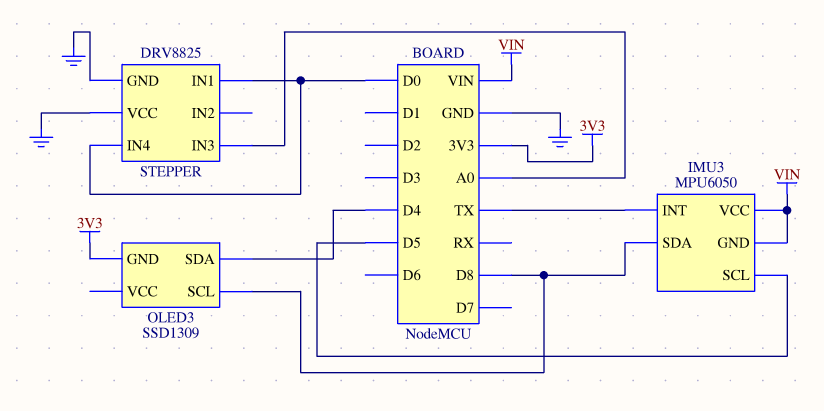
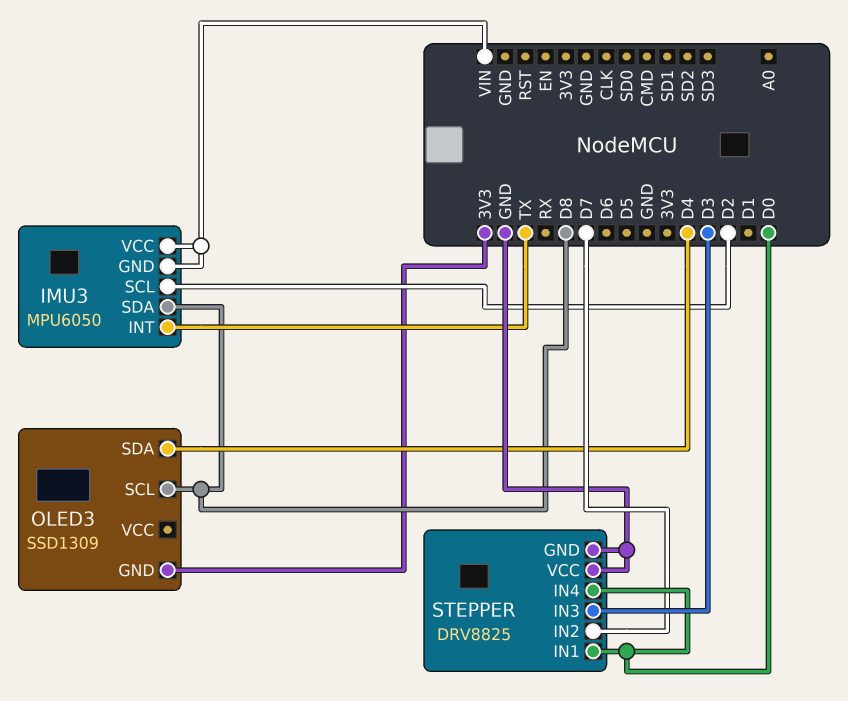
IMU3 pin SCL: D5 -> D2
STEPPER pin IN2: none -> D7
STEPPER pin IN3: A0 -> D3

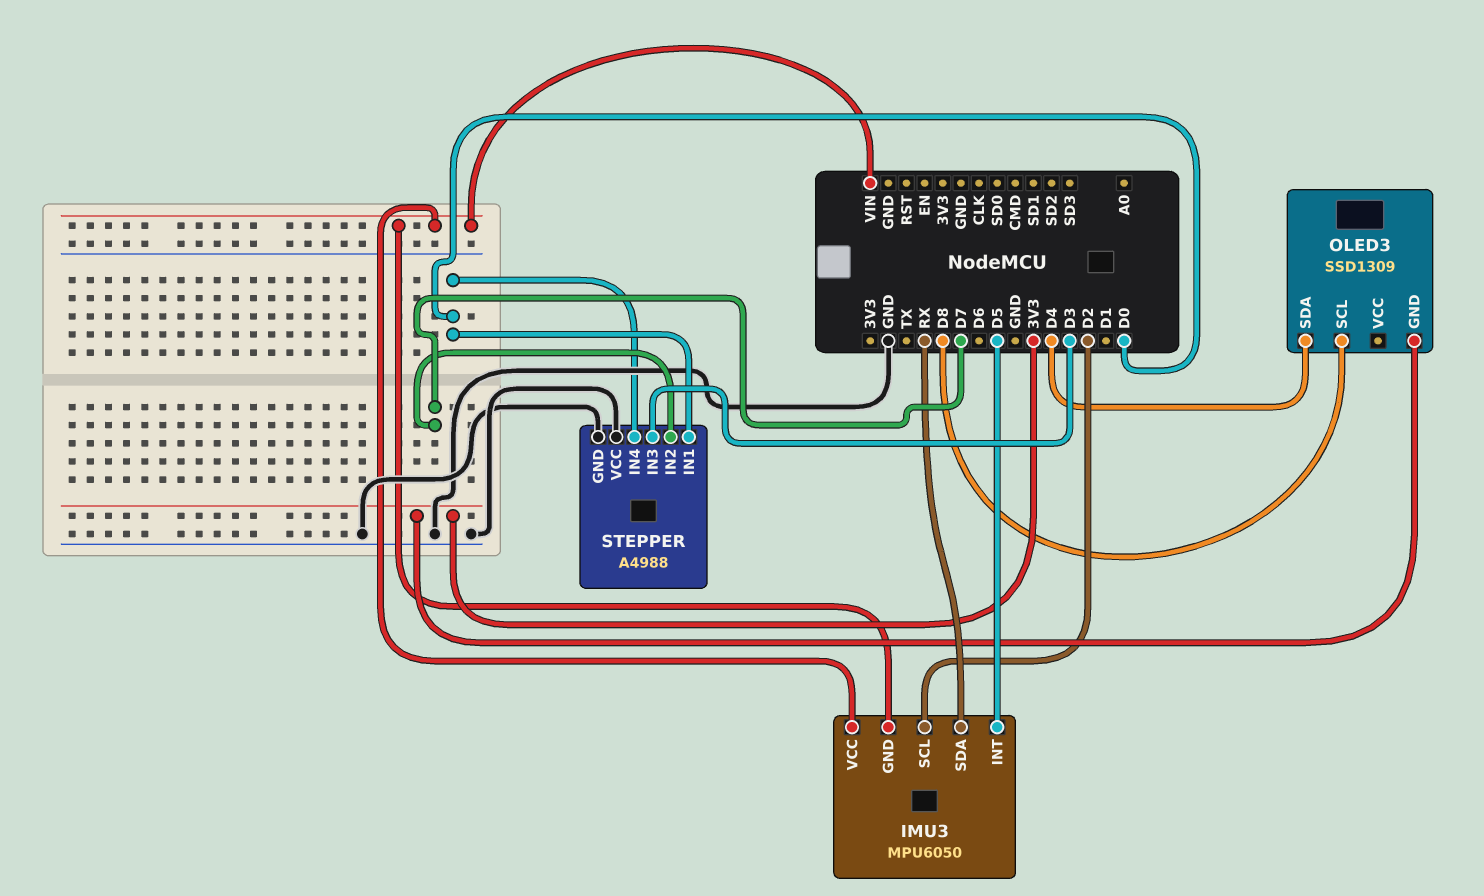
IMU3 pin INT: TX -> D5
IMU3 pin SDA: D8 -> RX
STEPPER: DRV8825 -> A4988

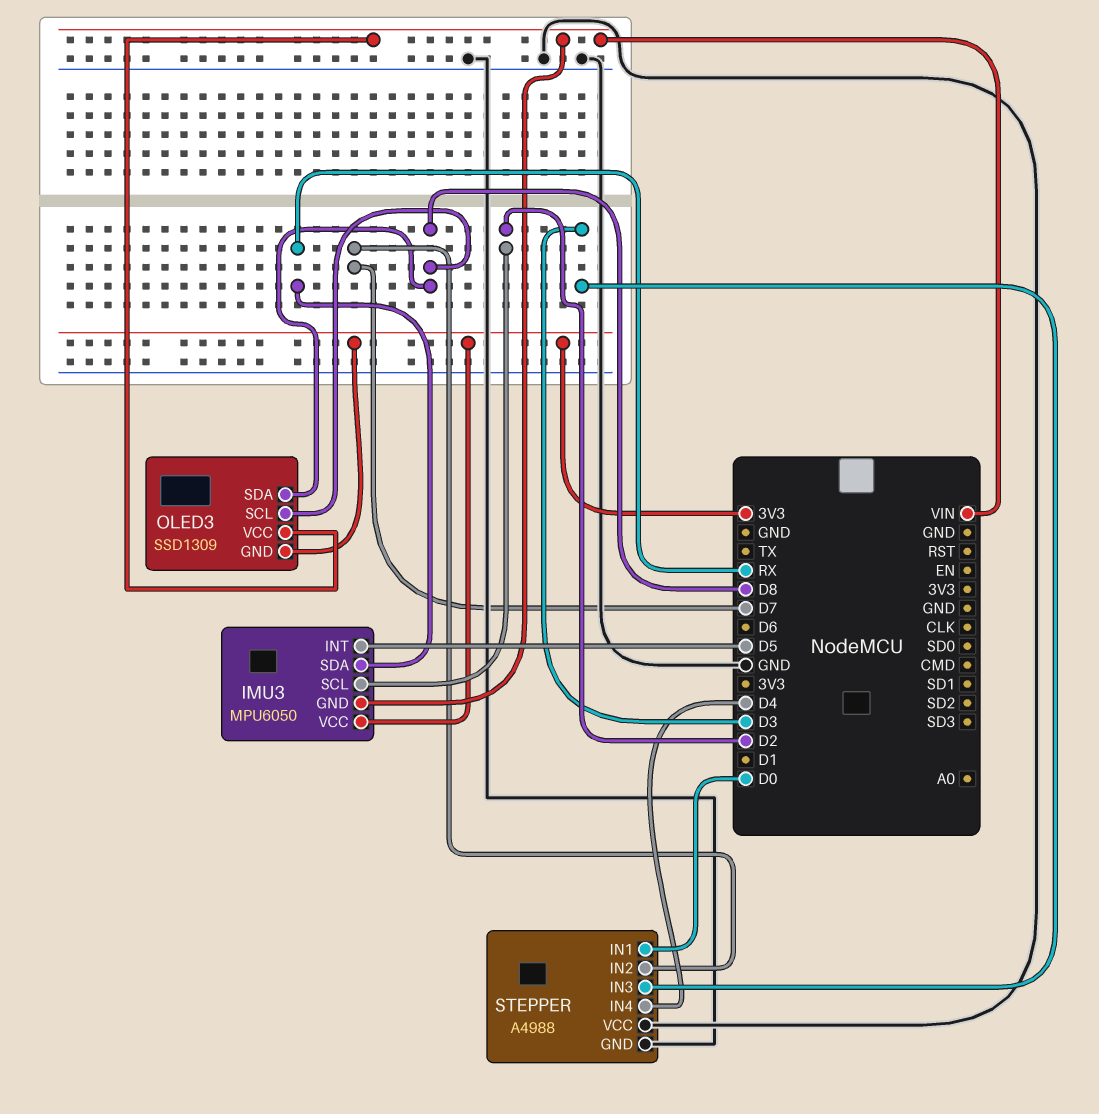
IMU3 pin VCC: VIN -> 3V3
OLED3 pin SDA: D4 -> D8
OLED3 pin VCC: none -> VIN
STEPPER pin IN4: D0 -> D4

